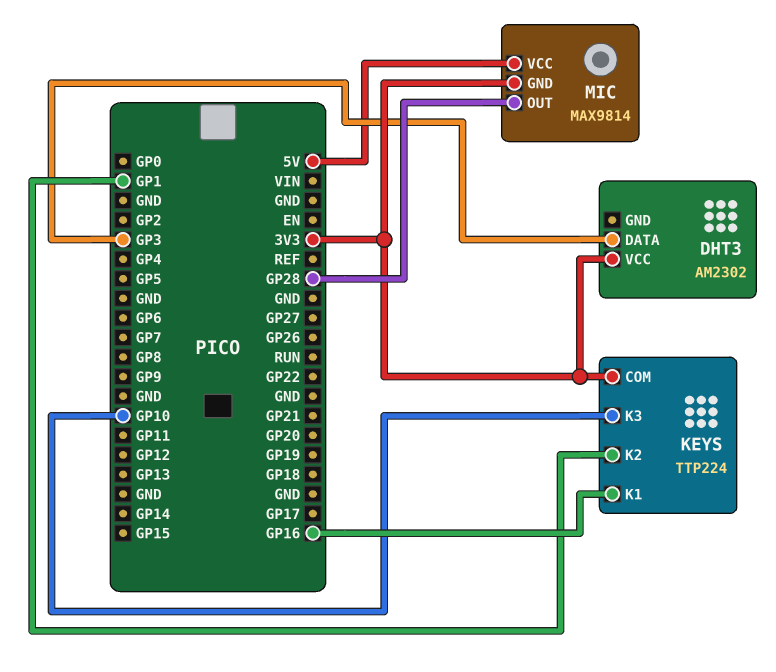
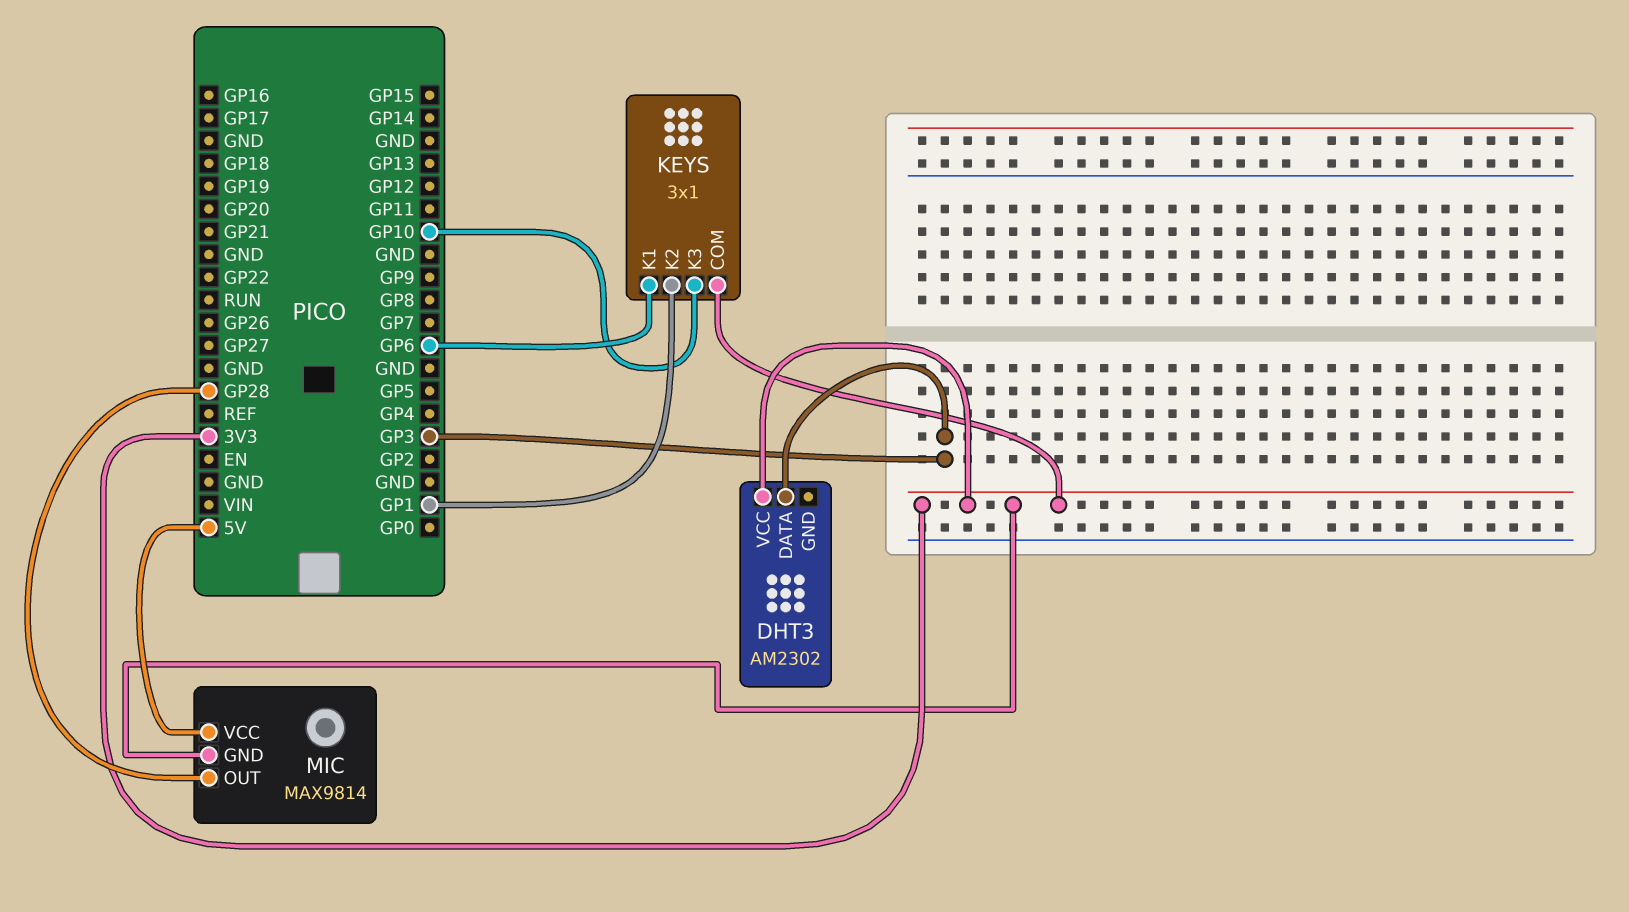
KEYS: TTP224 -> 3x1
KEYS pin K1: GP16 -> GP6

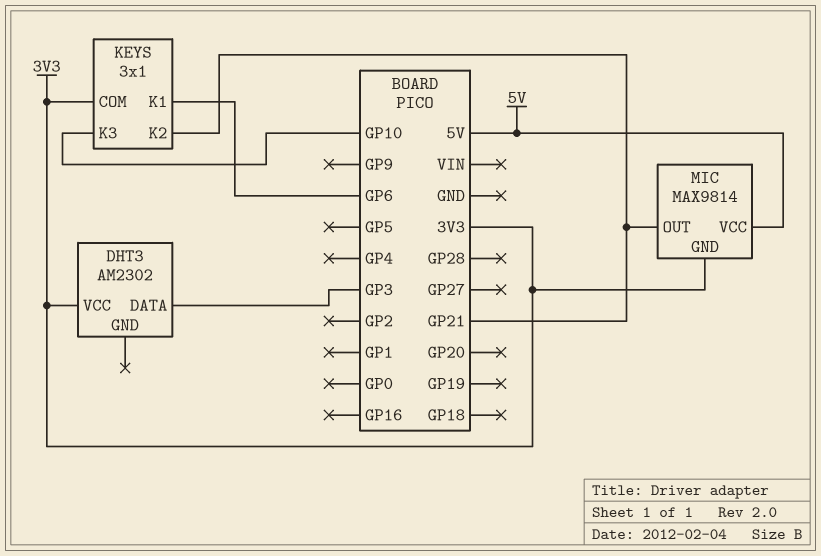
KEYS pin K2: GP1 -> GP21
MIC pin OUT: GP28 -> GP21

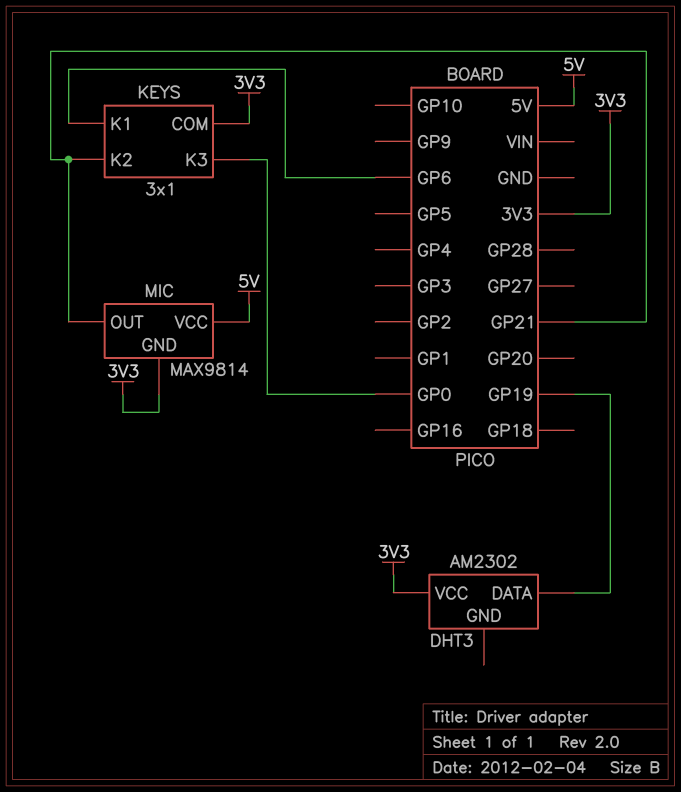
DHT3 pin DATA: GP3 -> GP19
KEYS pin K3: GP10 -> GP0

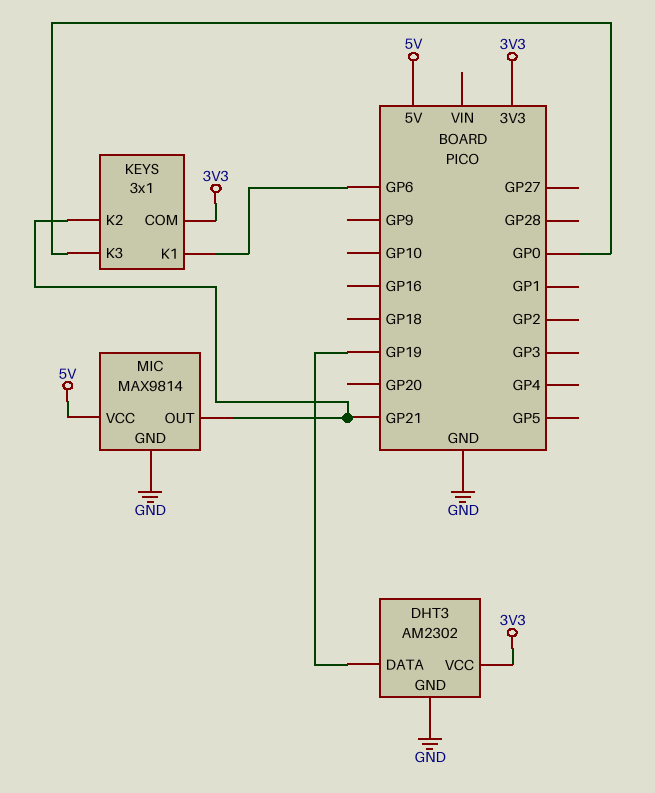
DHT3 pin GND: none -> GND
MIC pin GND: 3V3 -> GND

